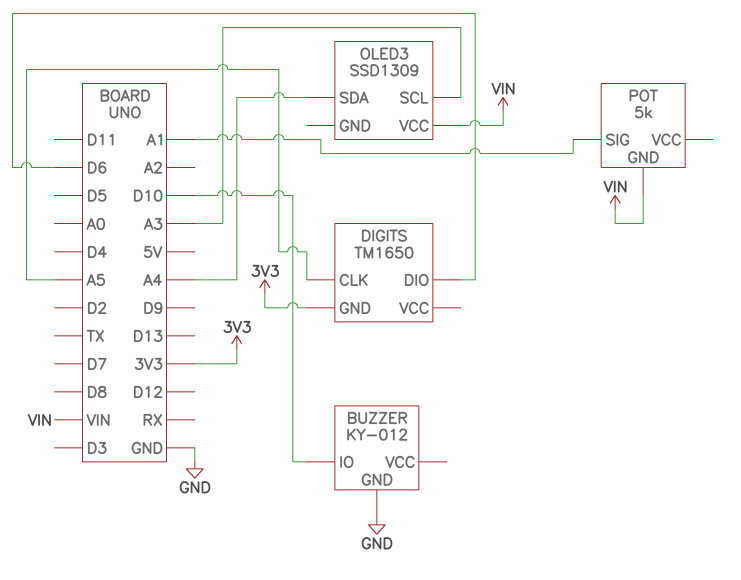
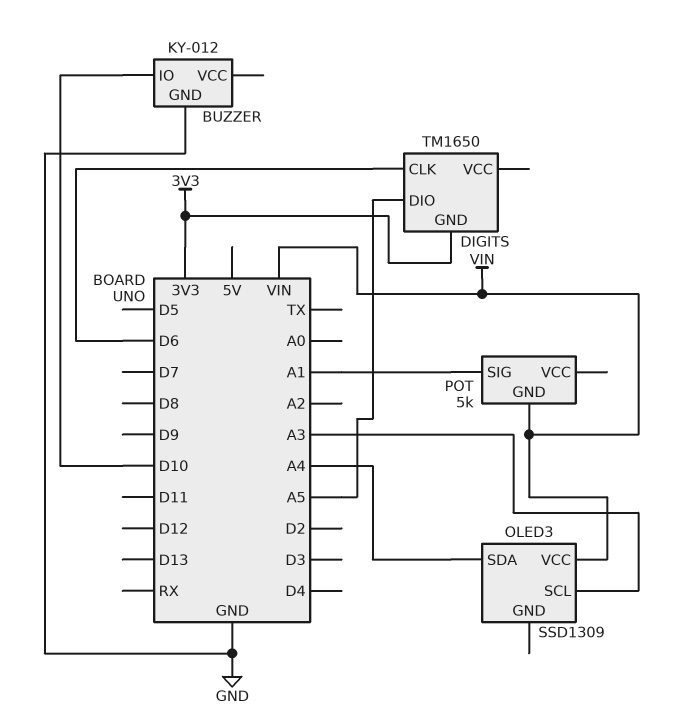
DIGITS pin CLK: A5 -> D6
DIGITS pin DIO: D6 -> A5

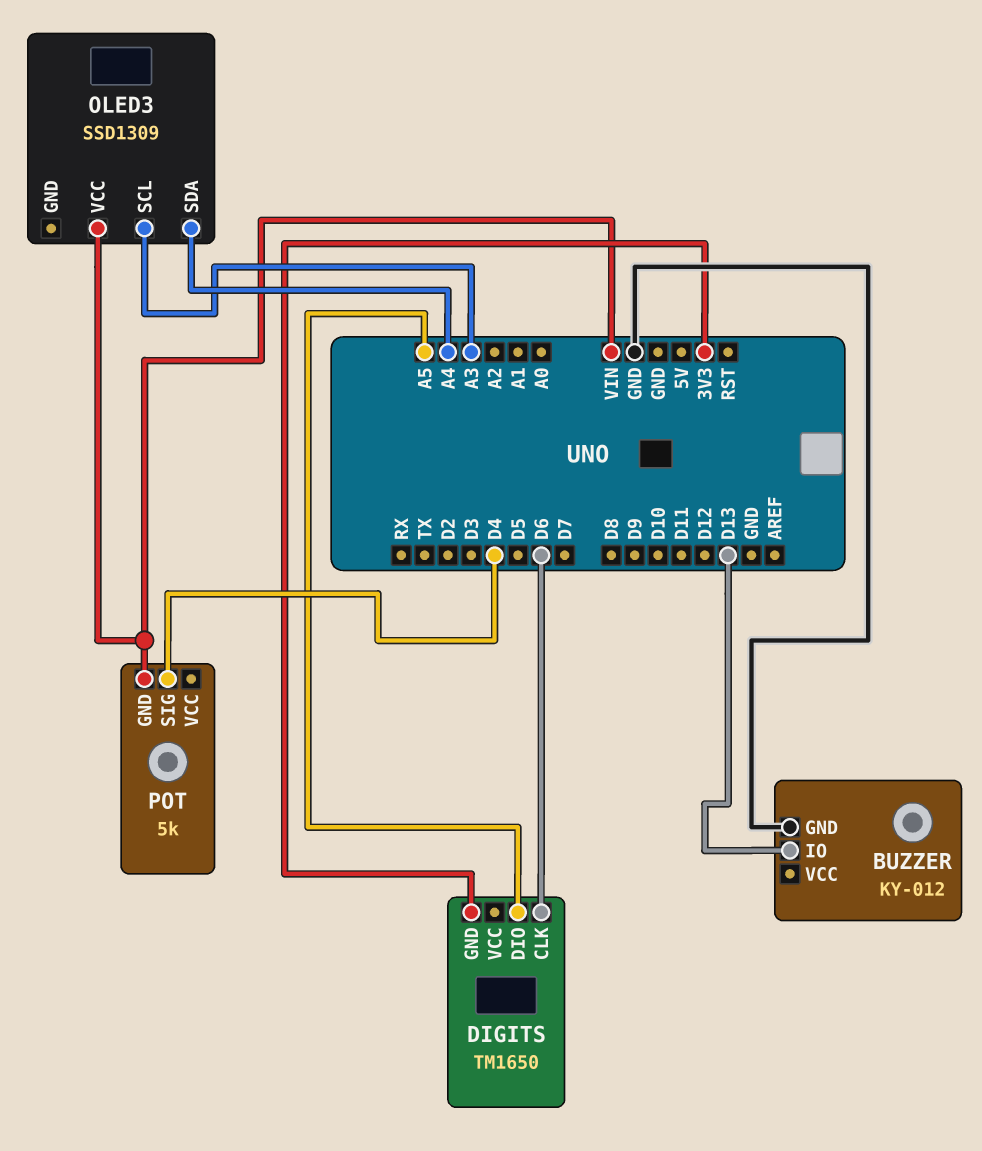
BUZZER pin IO: D10 -> D13
POT pin SIG: A1 -> D4

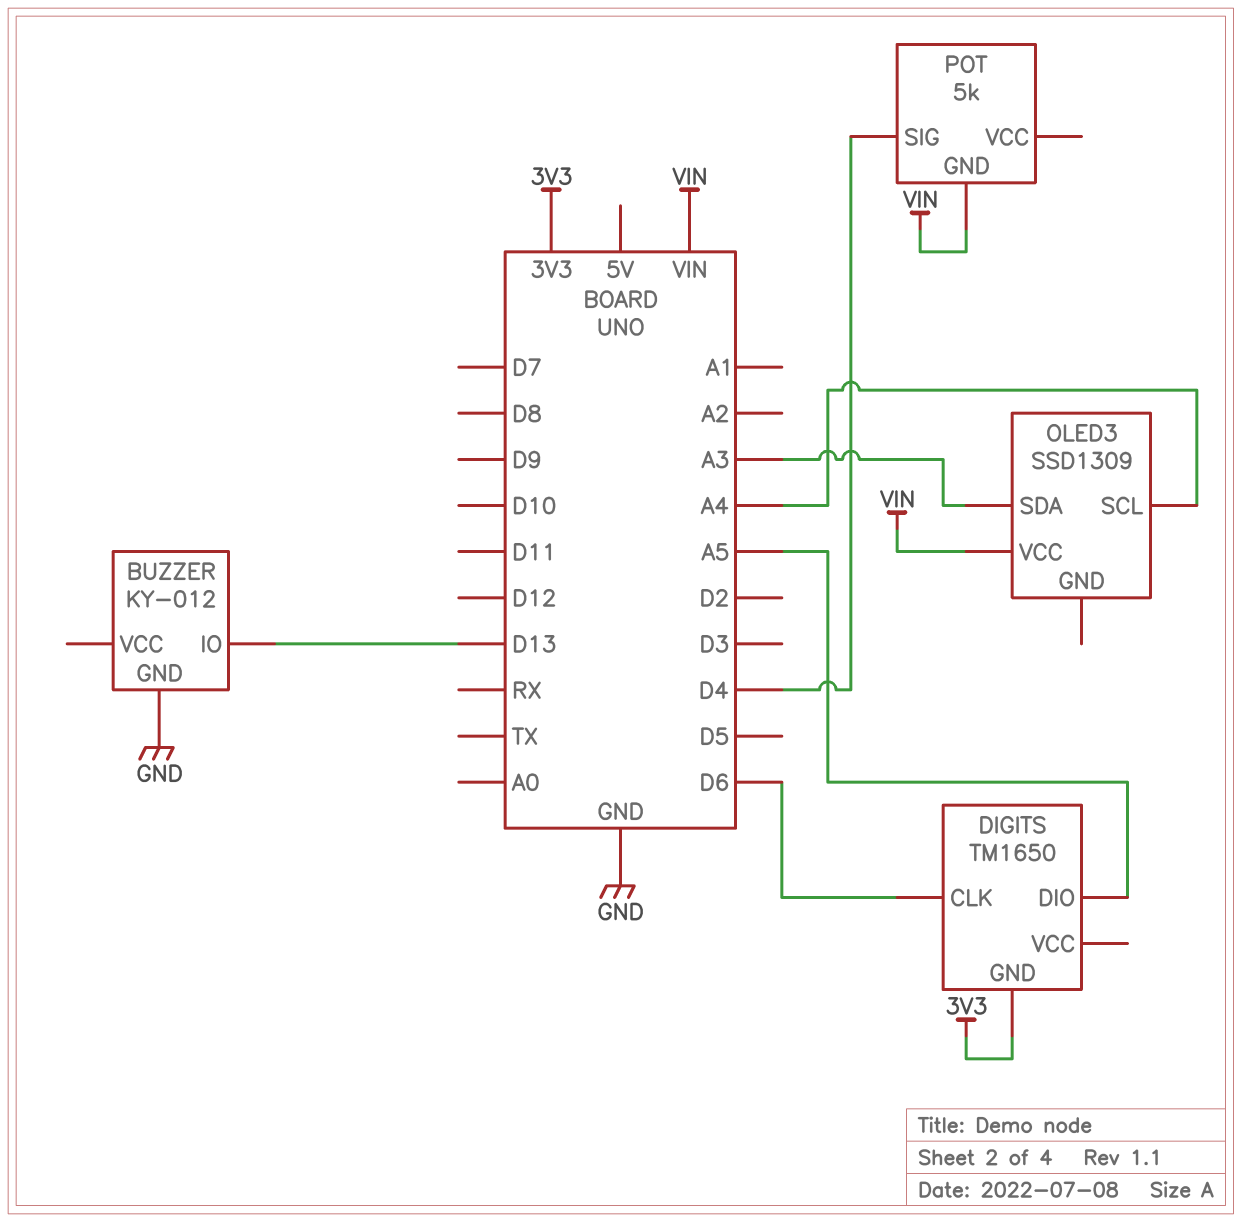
OLED3 pin SCL: A3 -> A4
OLED3 pin SDA: A4 -> A3

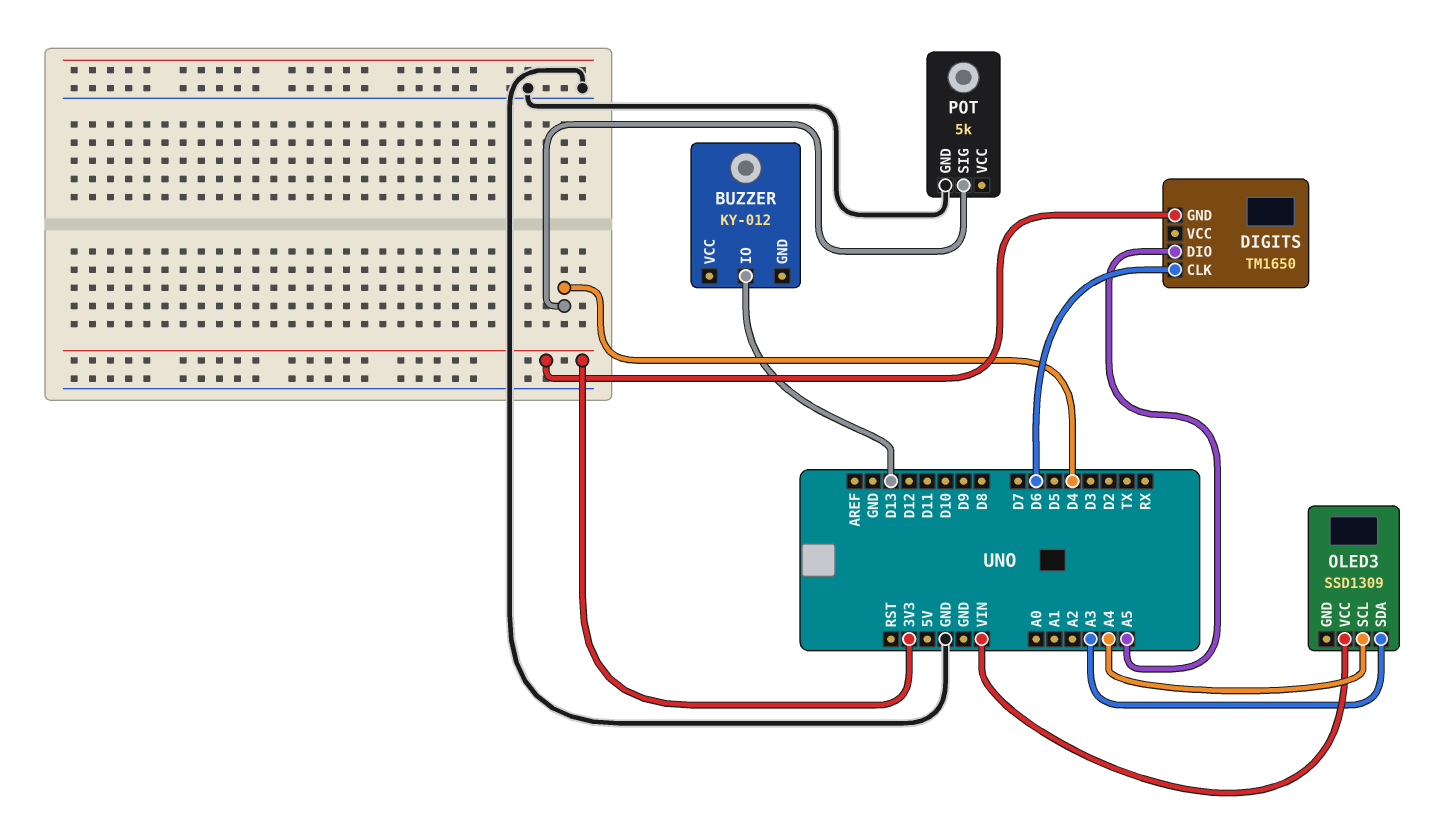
BUZZER pin GND: GND -> none
POT pin GND: VIN -> GND

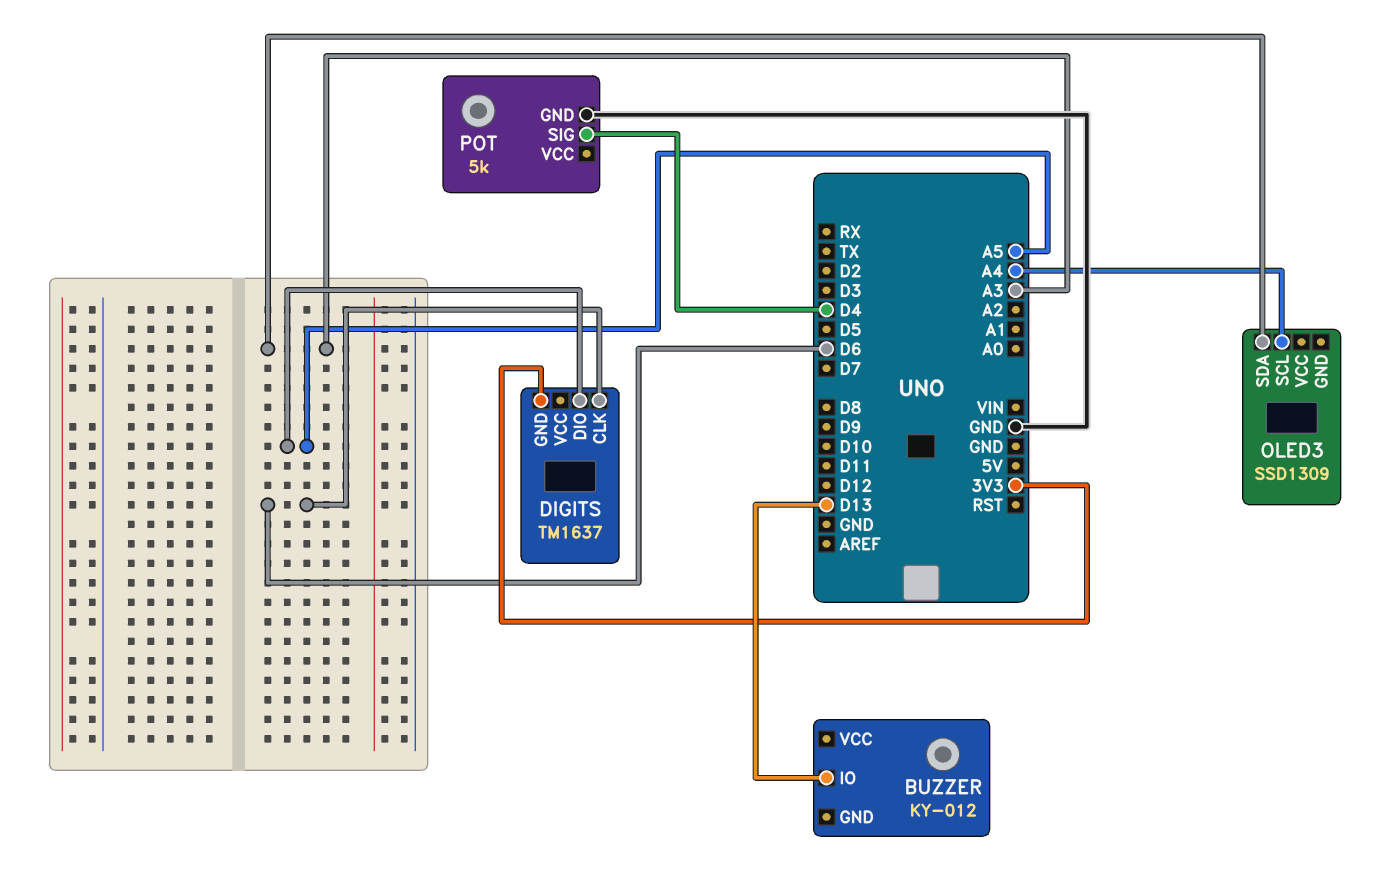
DIGITS: TM1650 -> TM1637
OLED3 pin VCC: VIN -> none

